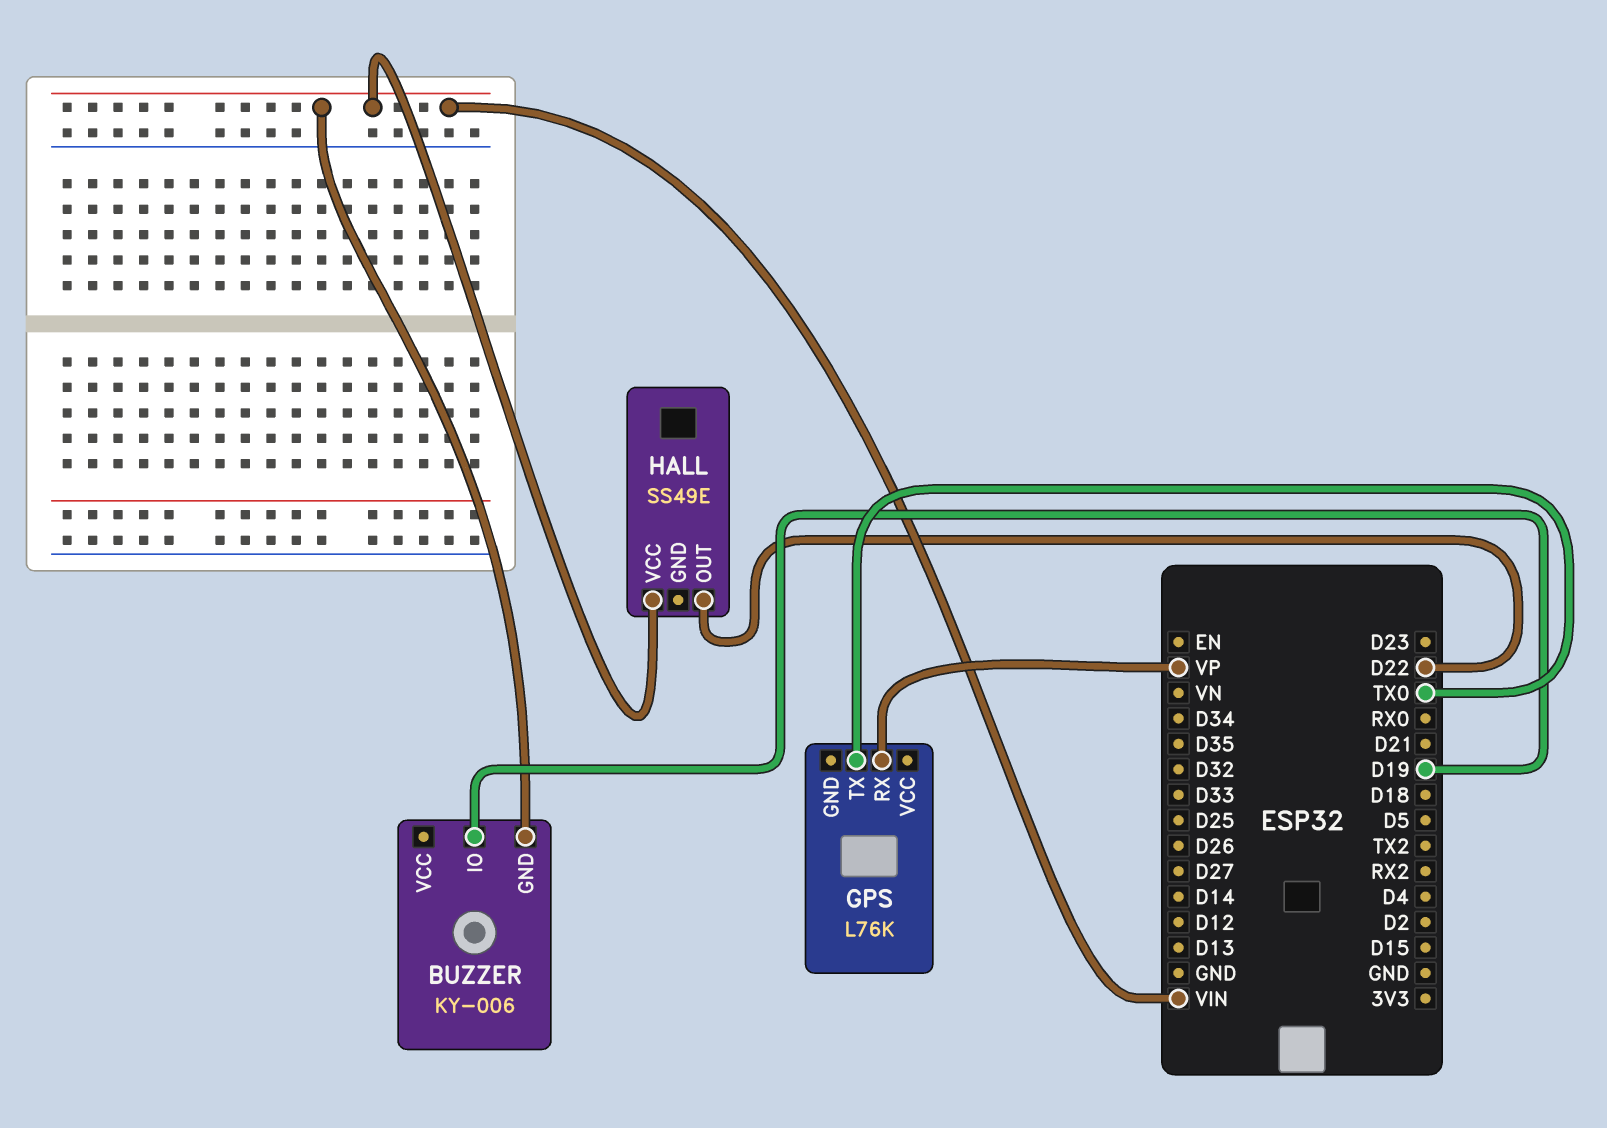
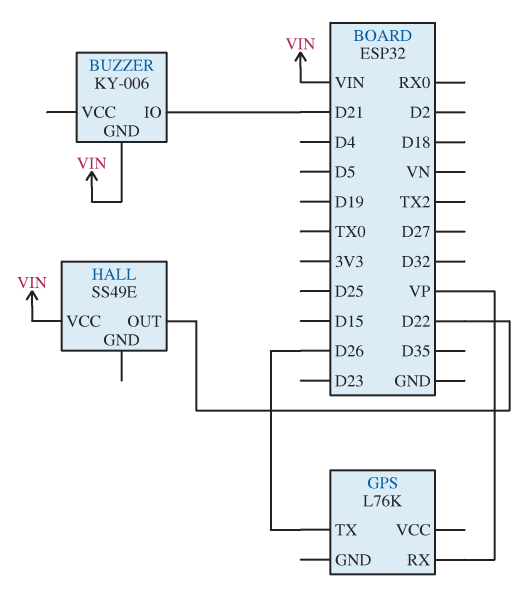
BUZZER pin IO: D19 -> D21
GPS pin TX: TX0 -> D26

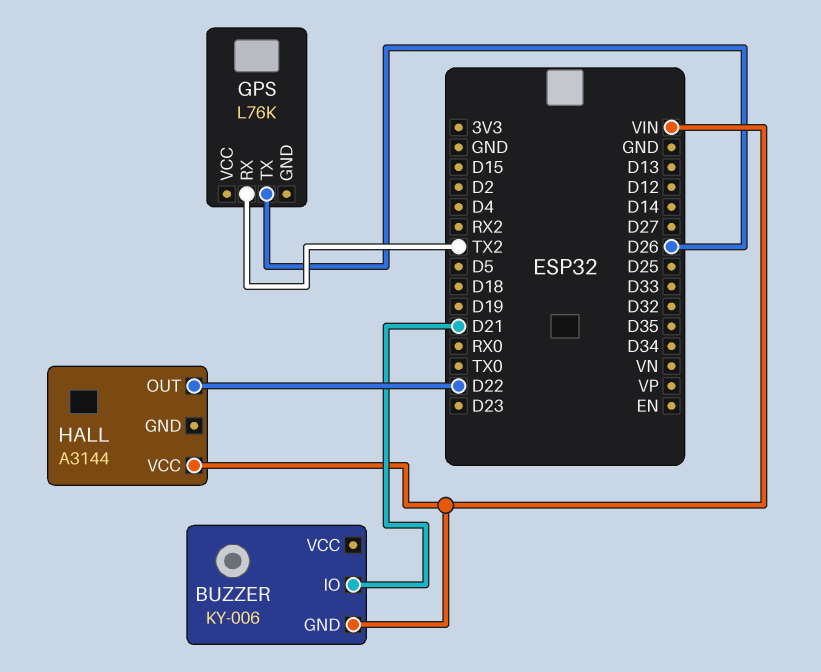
GPS pin RX: VP -> TX2
HALL: SS49E -> A3144

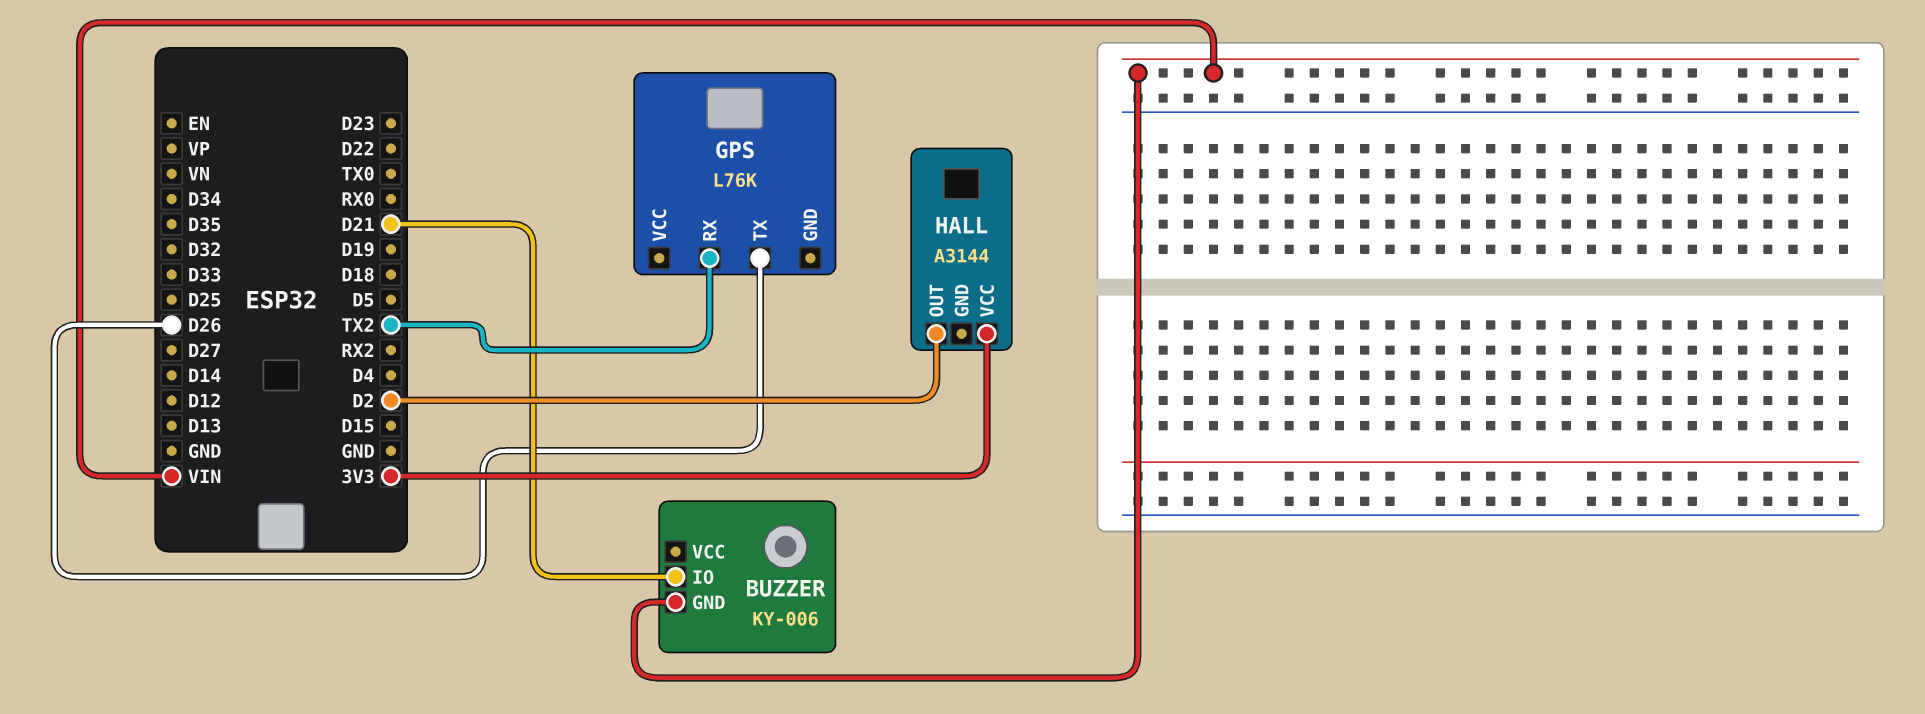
HALL pin OUT: D22 -> D2
HALL pin VCC: VIN -> 3V3

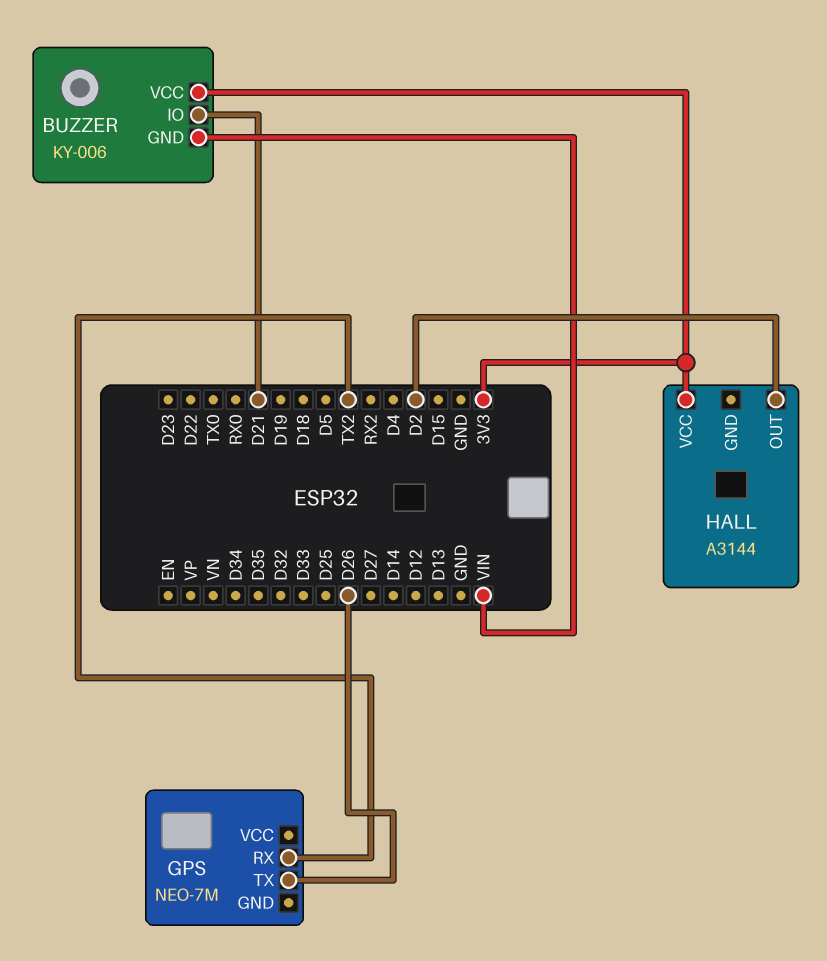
BUZZER pin VCC: none -> 3V3
GPS: L76K -> NEO-7M

